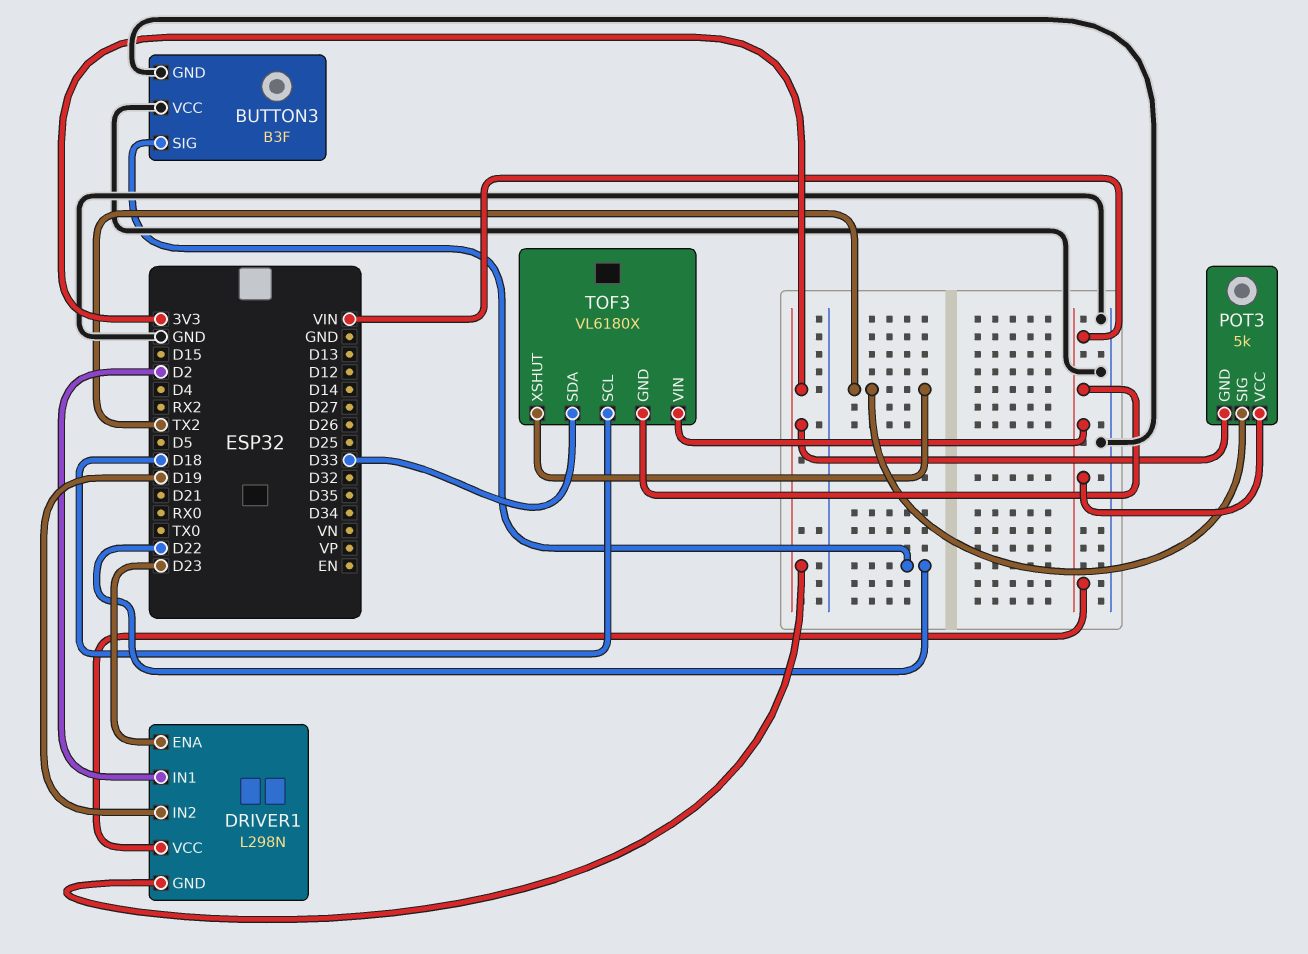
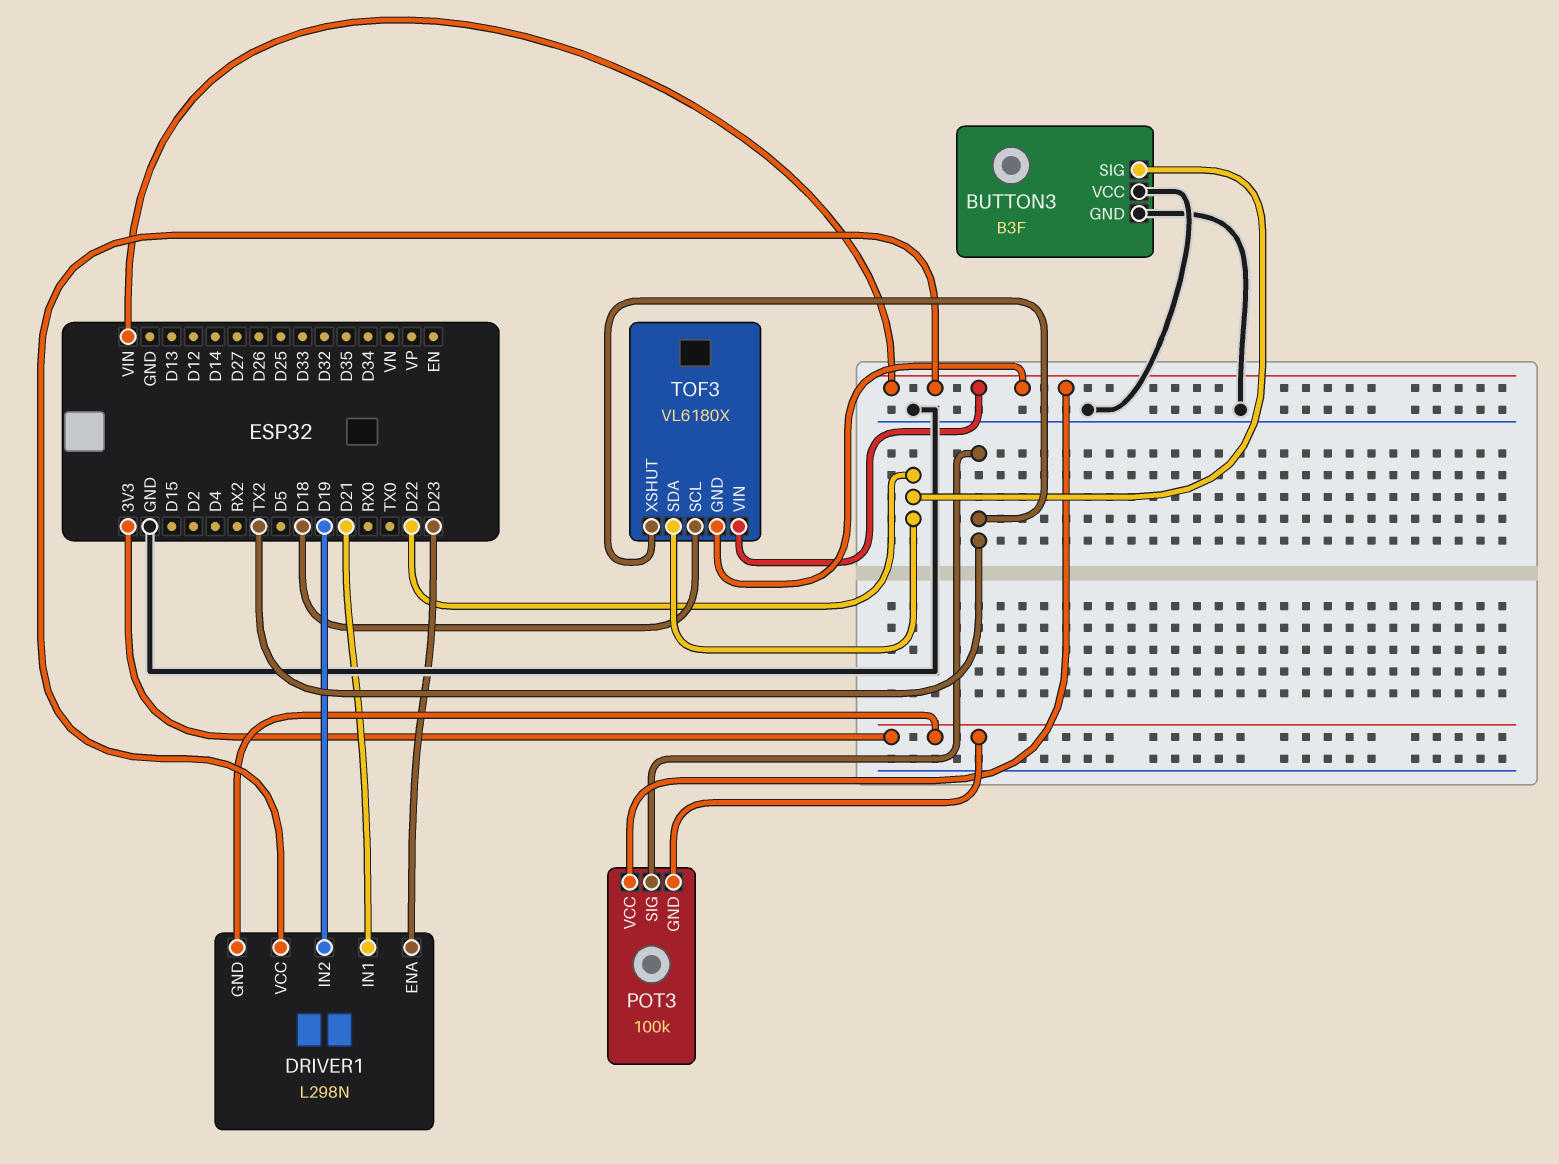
DRIVER1 pin IN1: D2 -> D21
POT3: 5k -> 100k
TOF3 pin SDA: D33 -> D22

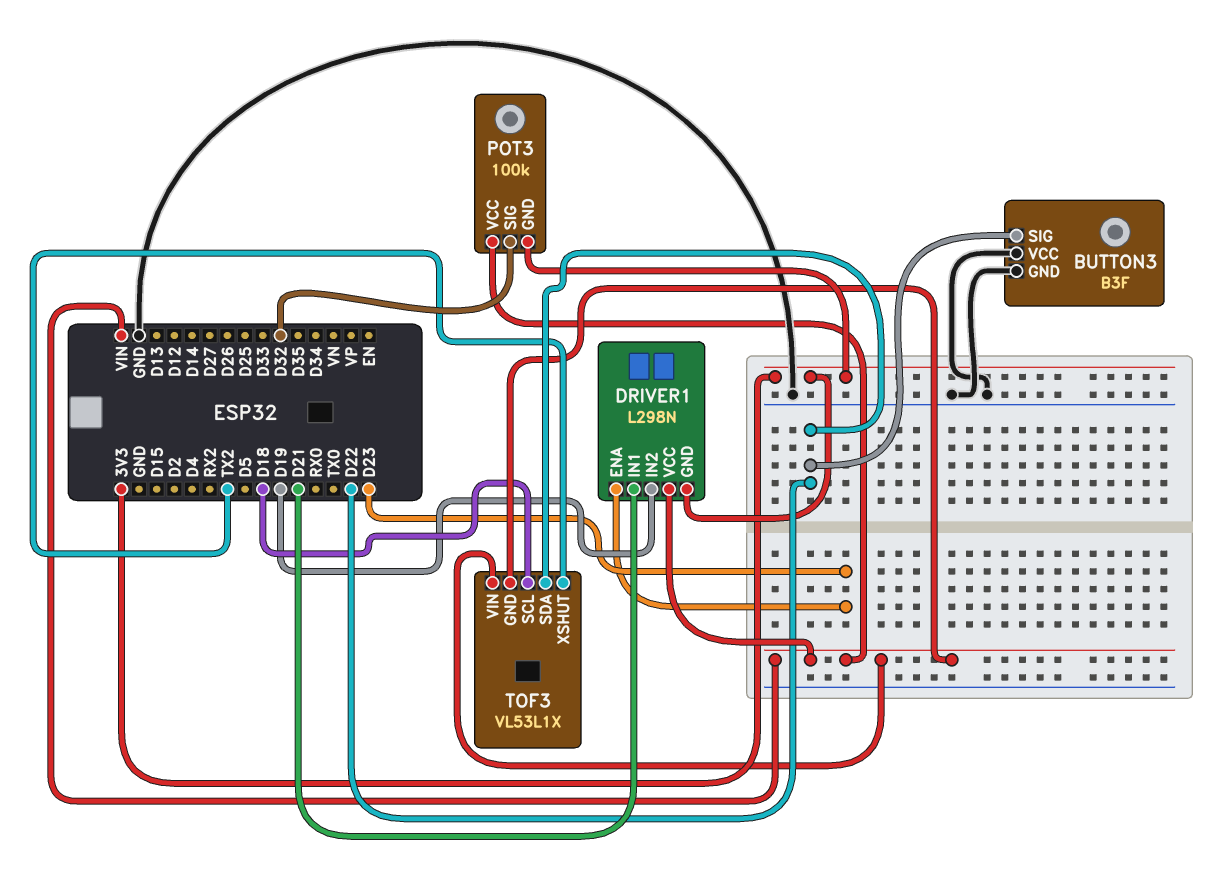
POT3 pin SIG: TX2 -> D32
TOF3: VL6180X -> VL53L1X

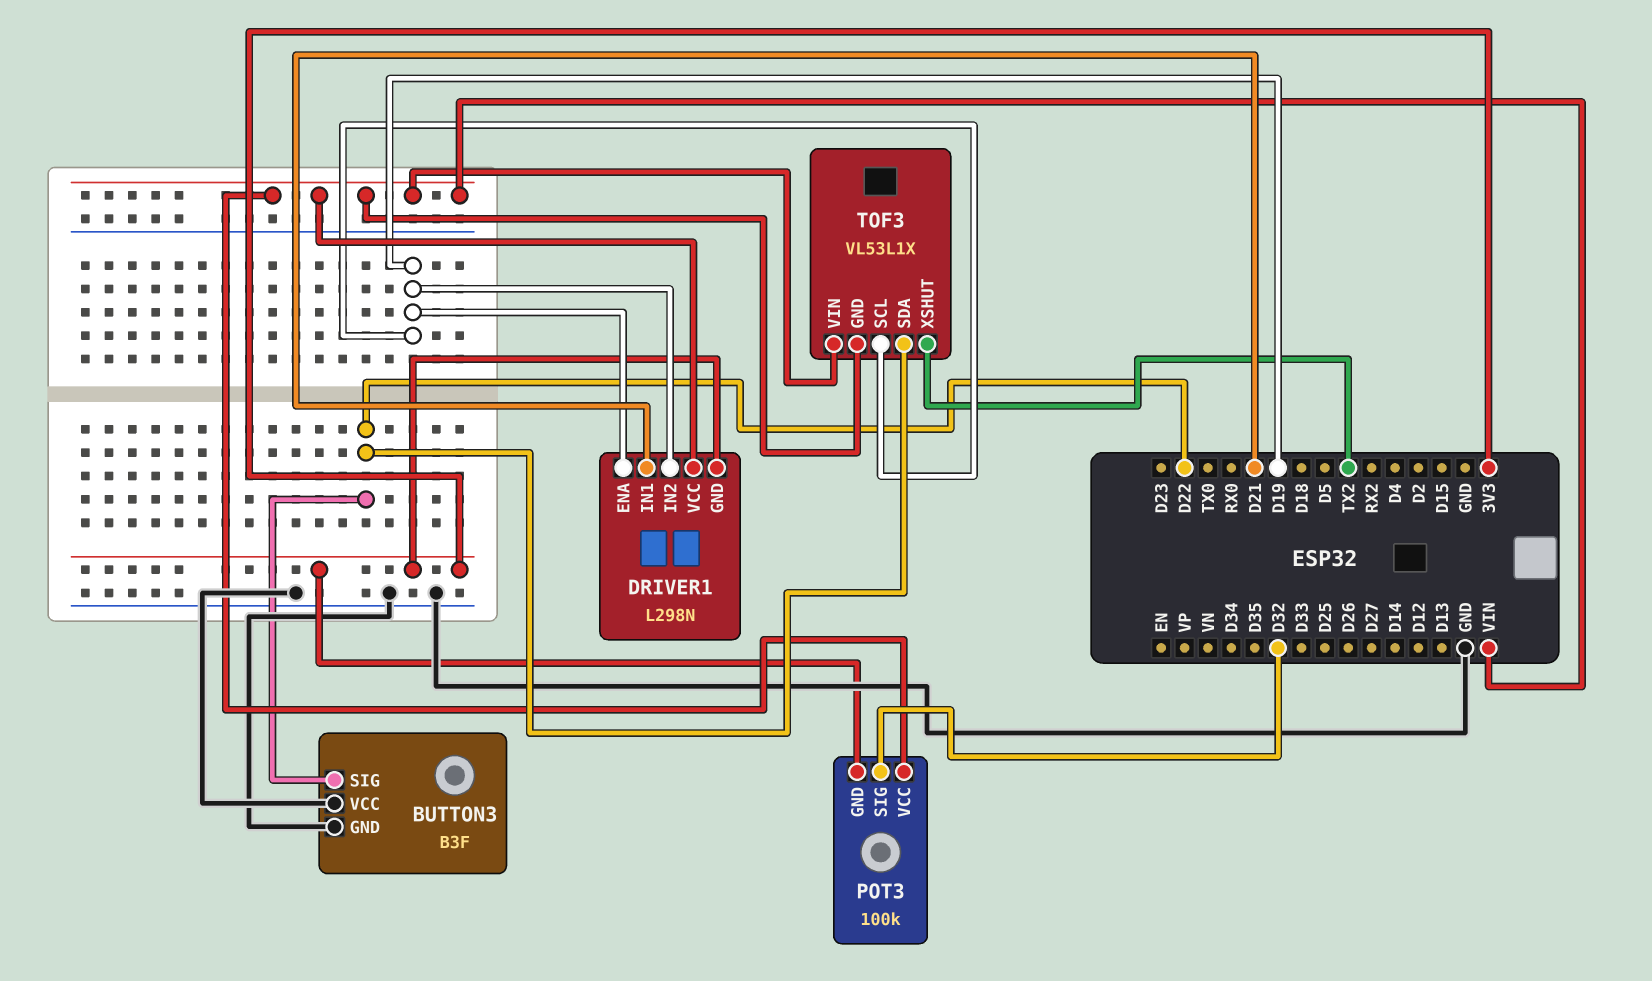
DRIVER1 pin ENA: D23 -> D19
TOF3 pin SCL: D18 -> D19

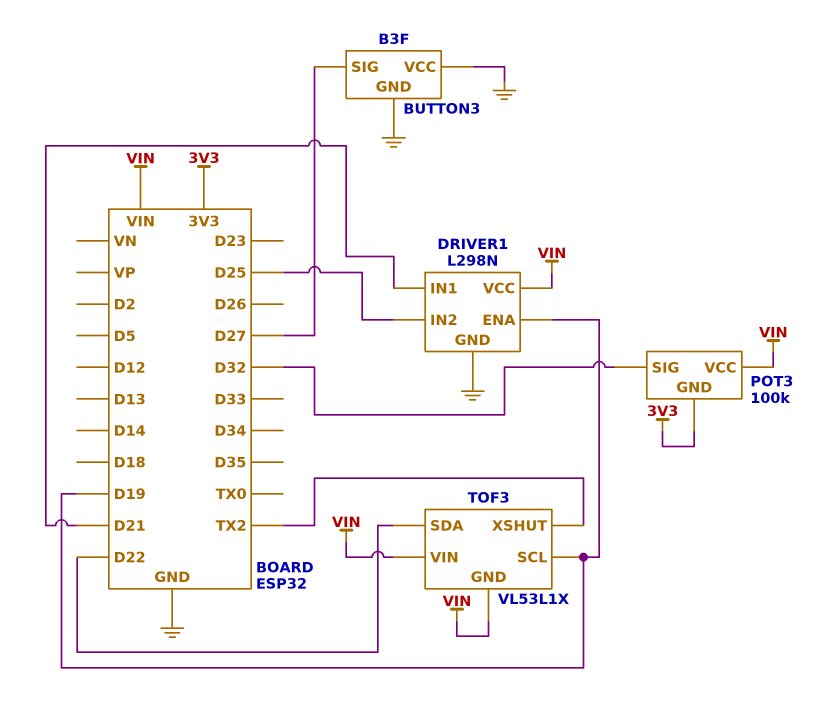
BUTTON3 pin SIG: D22 -> D27
DRIVER1 pin GND: 3V3 -> GND
DRIVER1 pin IN2: D19 -> D25

